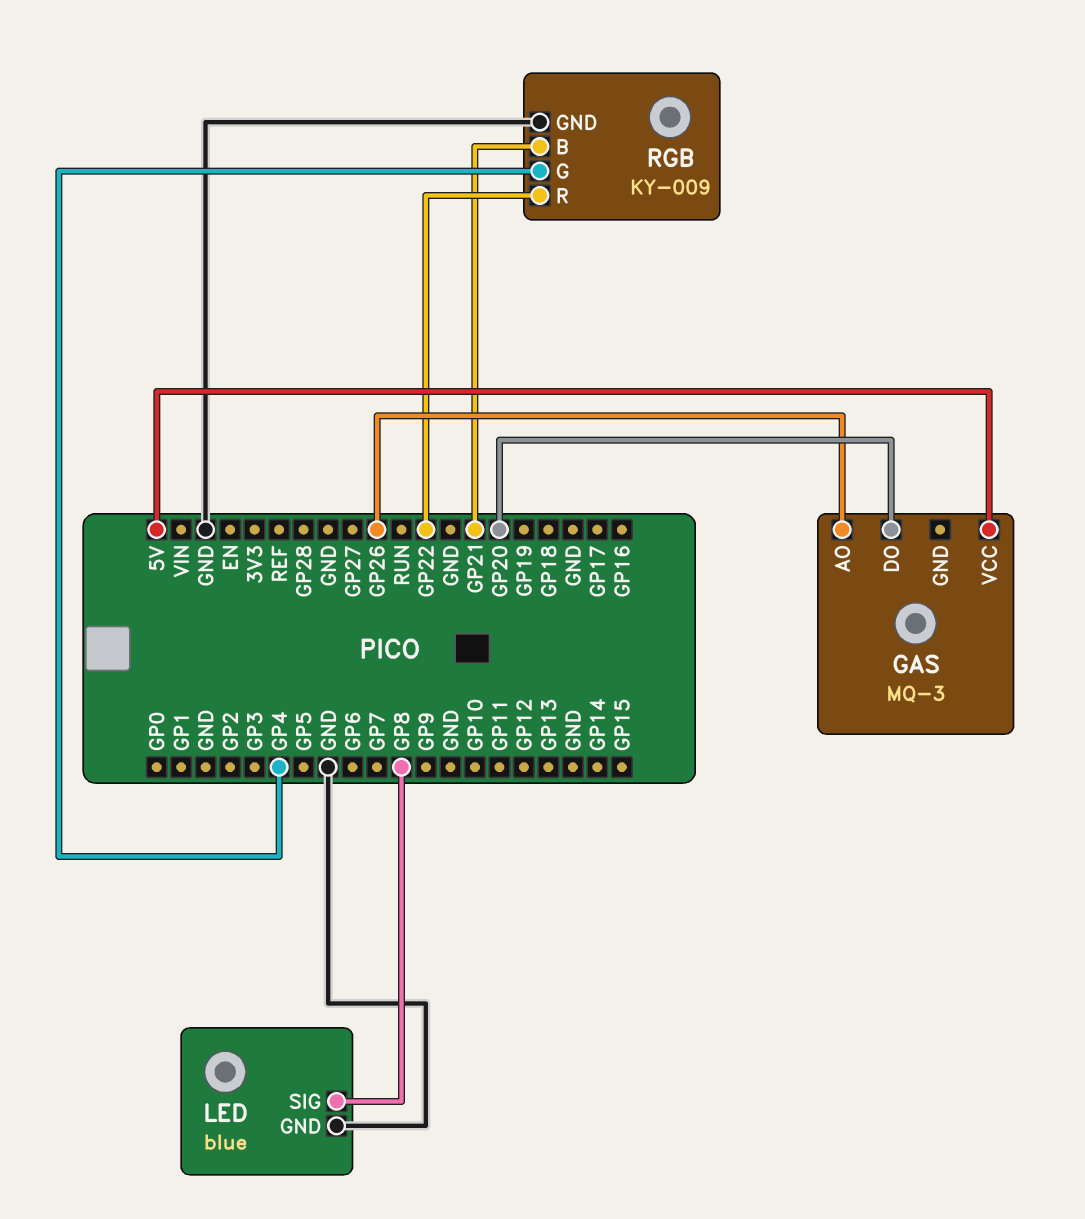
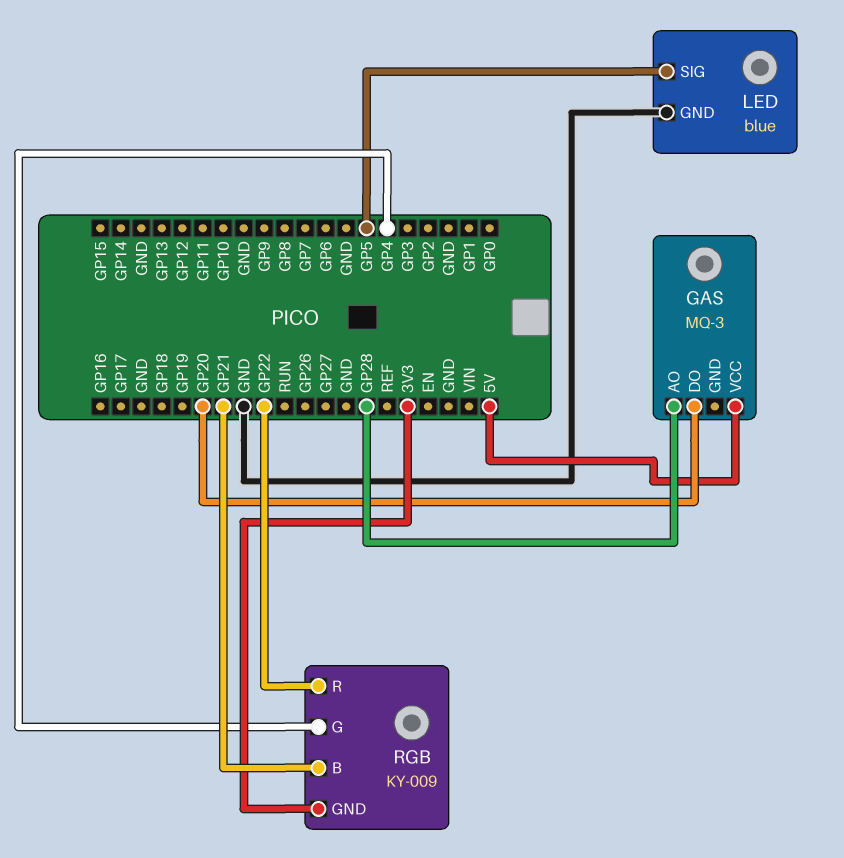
GAS pin AO: GP26 -> GP28
LED pin SIG: GP8 -> GP5
RGB pin GND: GND -> 3V3

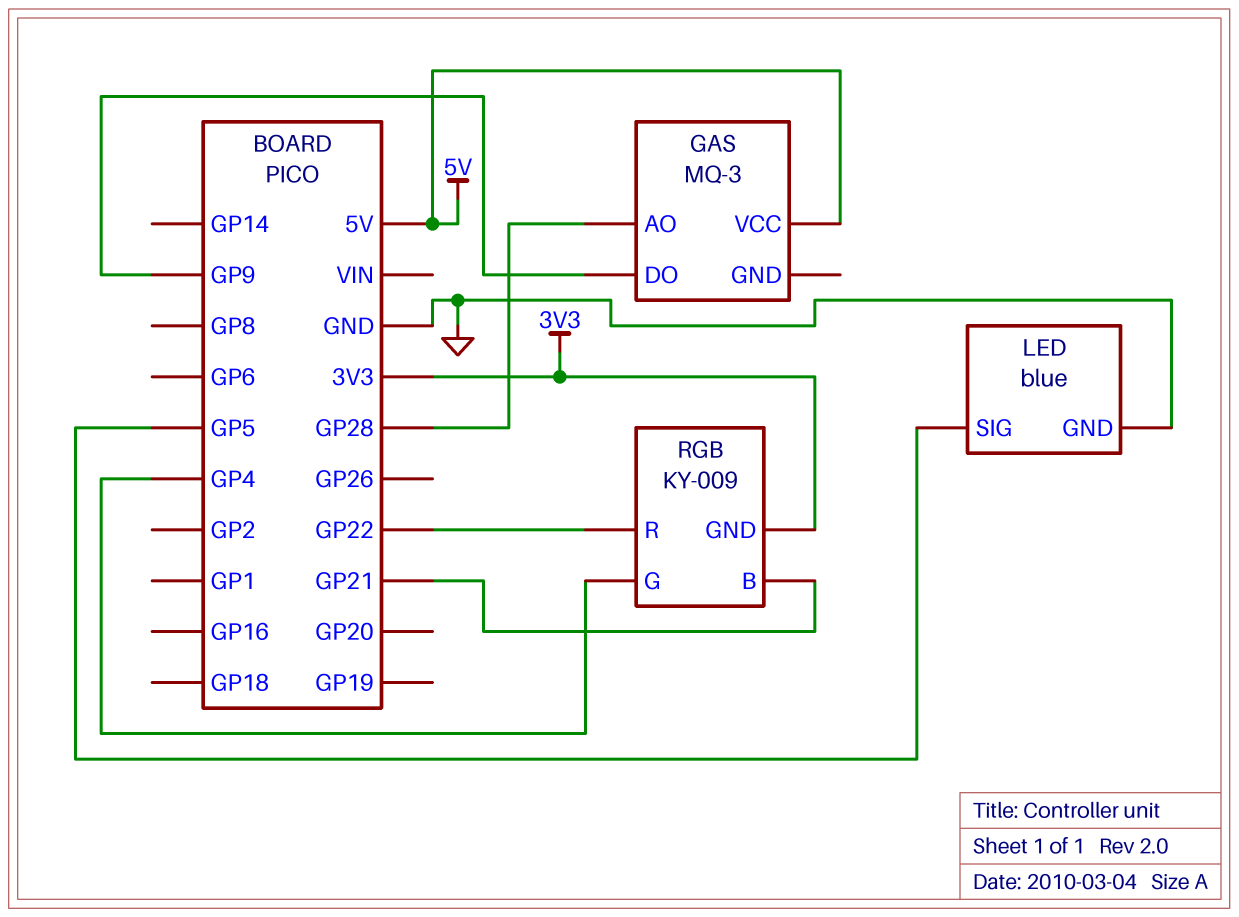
GAS pin DO: GP20 -> GP9

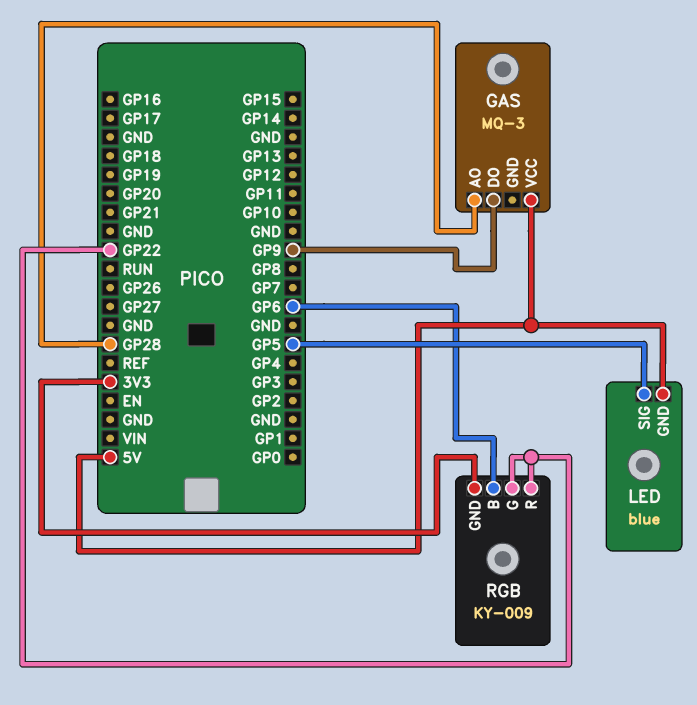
LED pin GND: GND -> 5V
RGB pin B: GP21 -> GP6
RGB pin G: GP4 -> GP22

